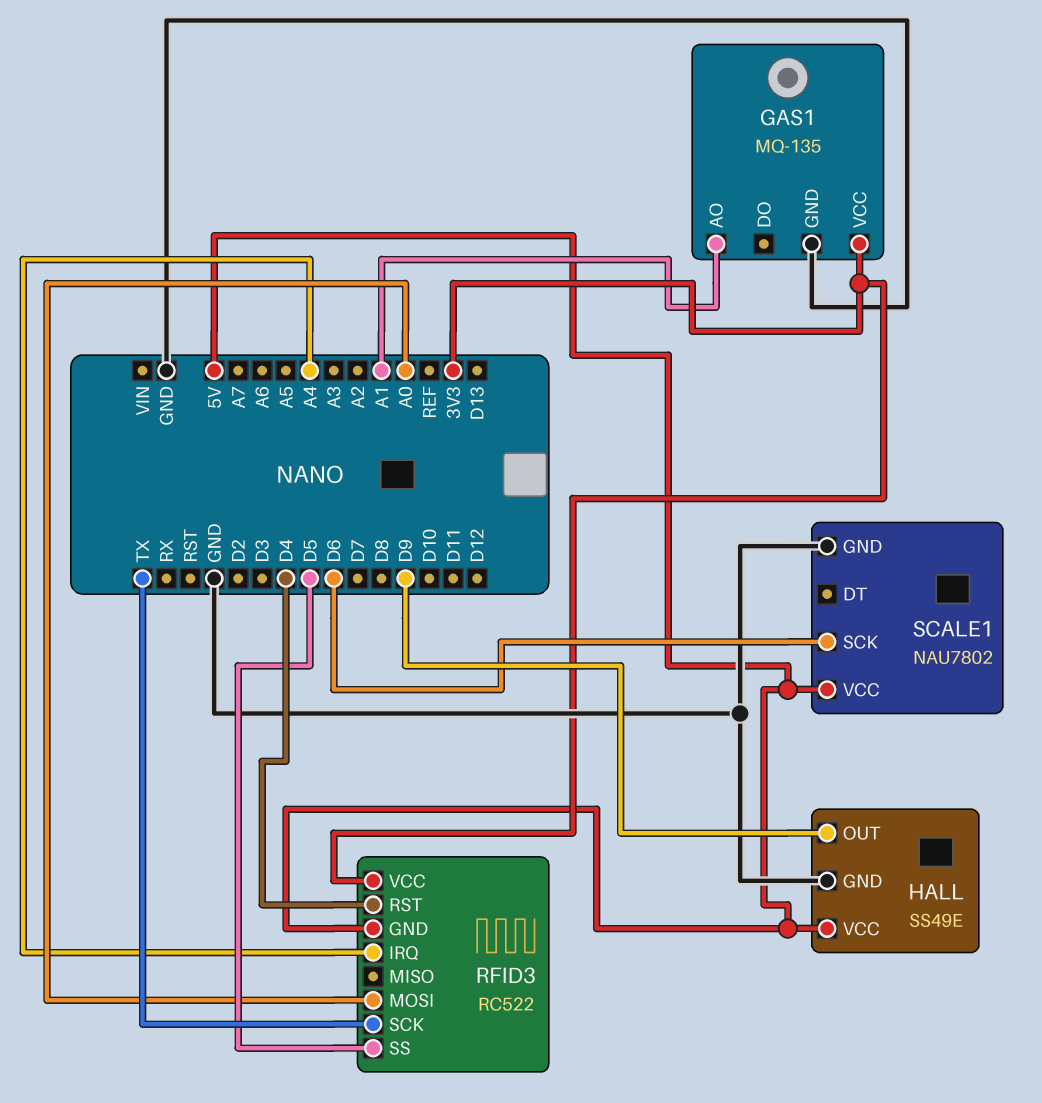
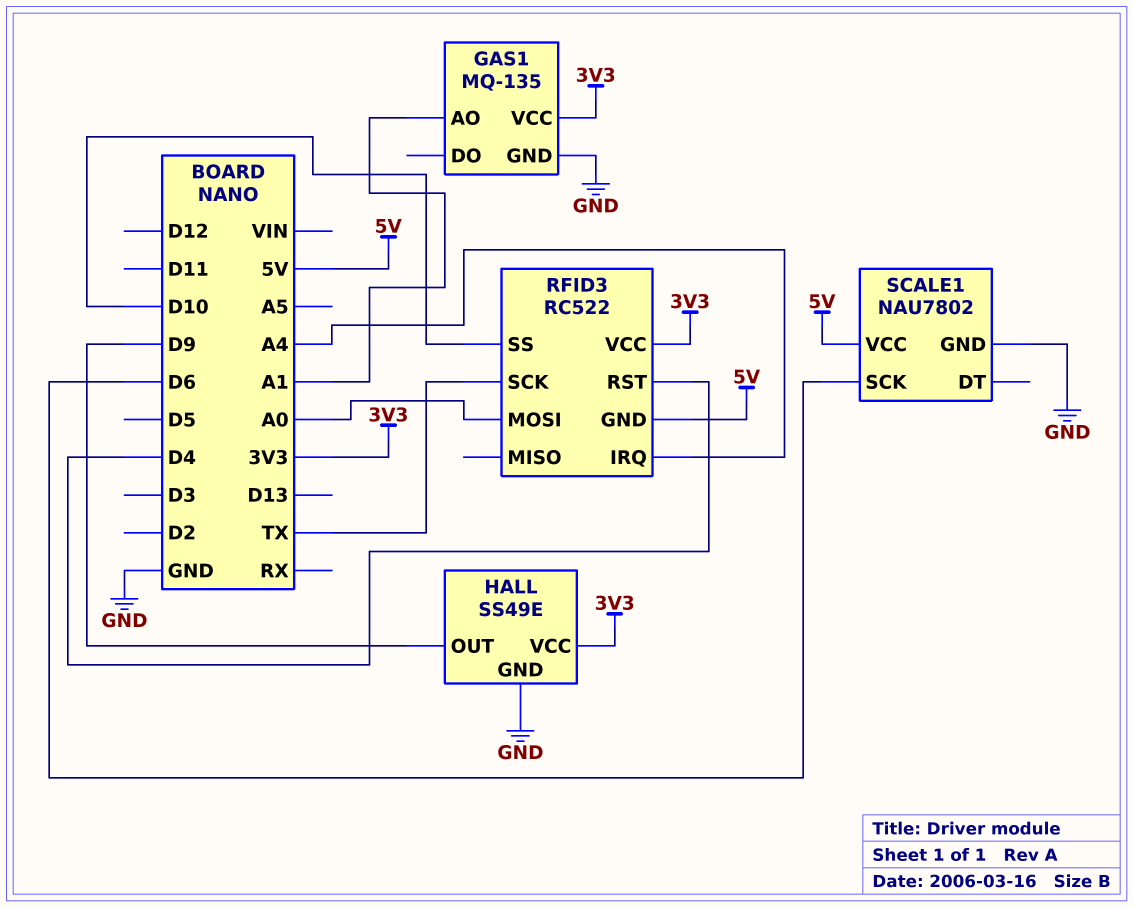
HALL pin VCC: 5V -> 3V3
RFID3 pin SS: D5 -> D10

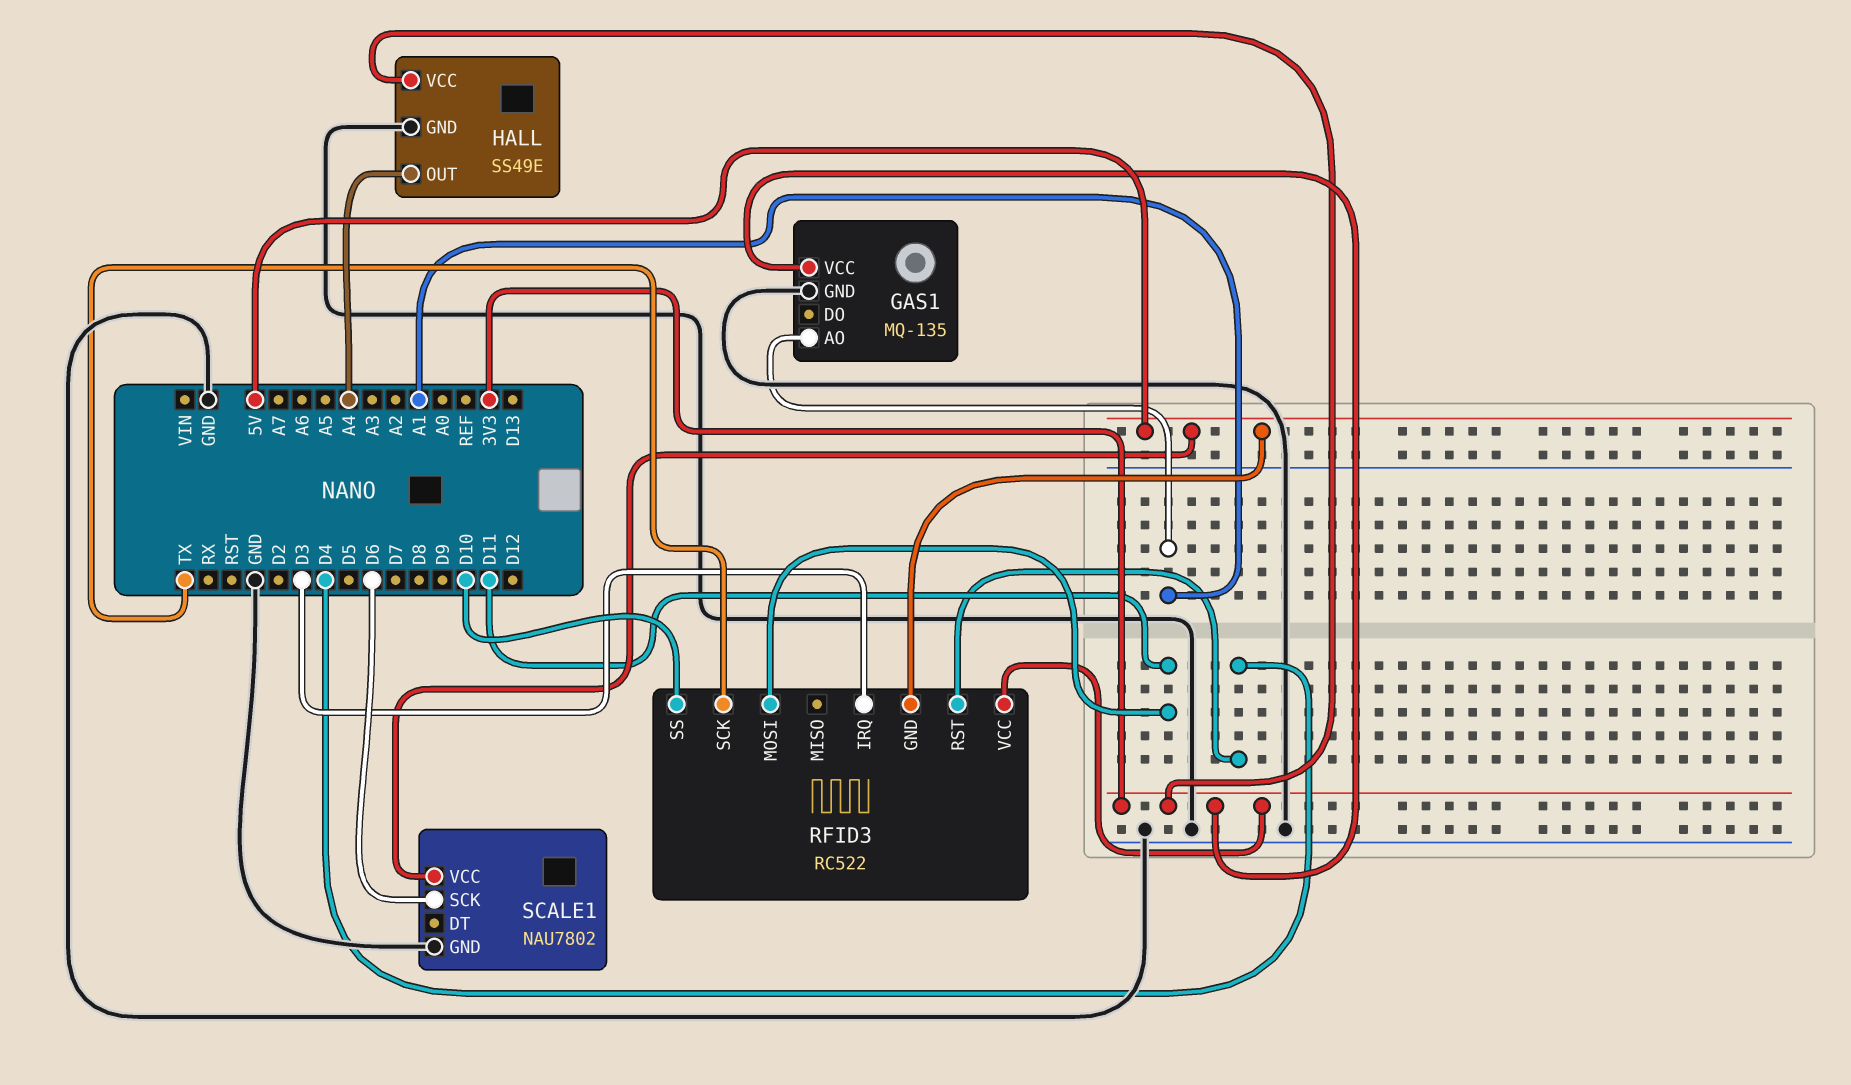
HALL pin OUT: D9 -> A4
RFID3 pin IRQ: A4 -> D3
RFID3 pin MOSI: A0 -> D11

